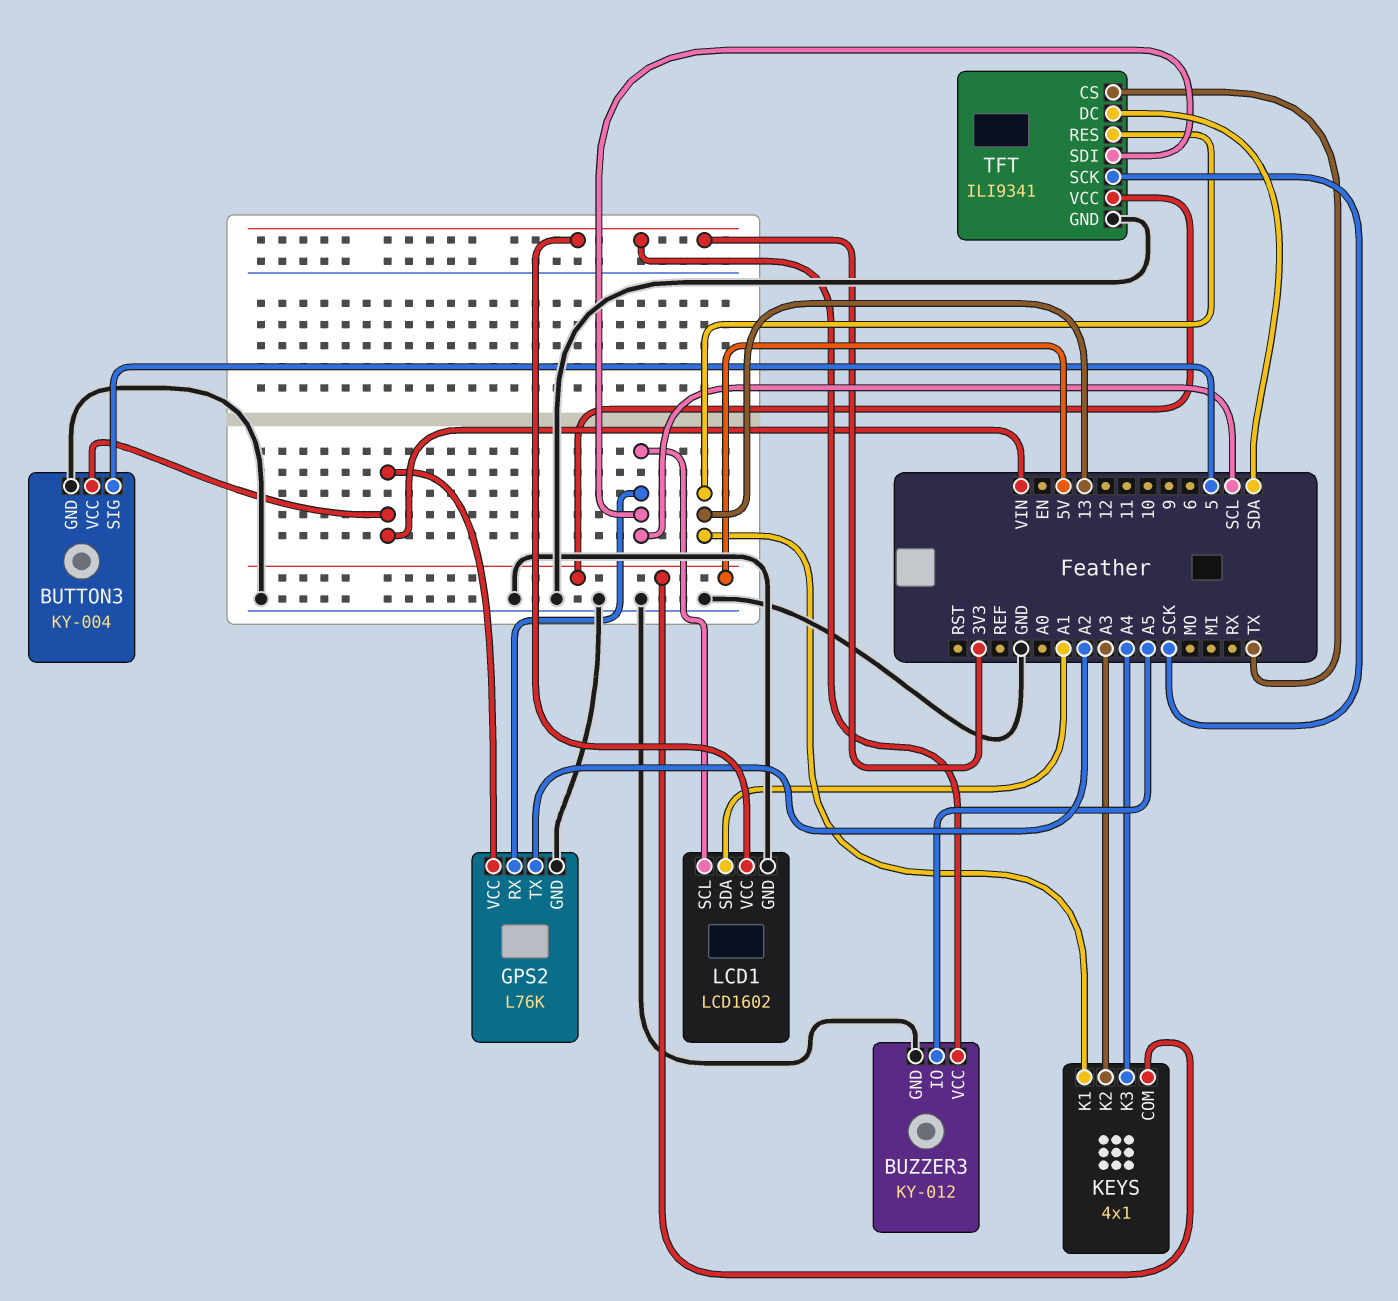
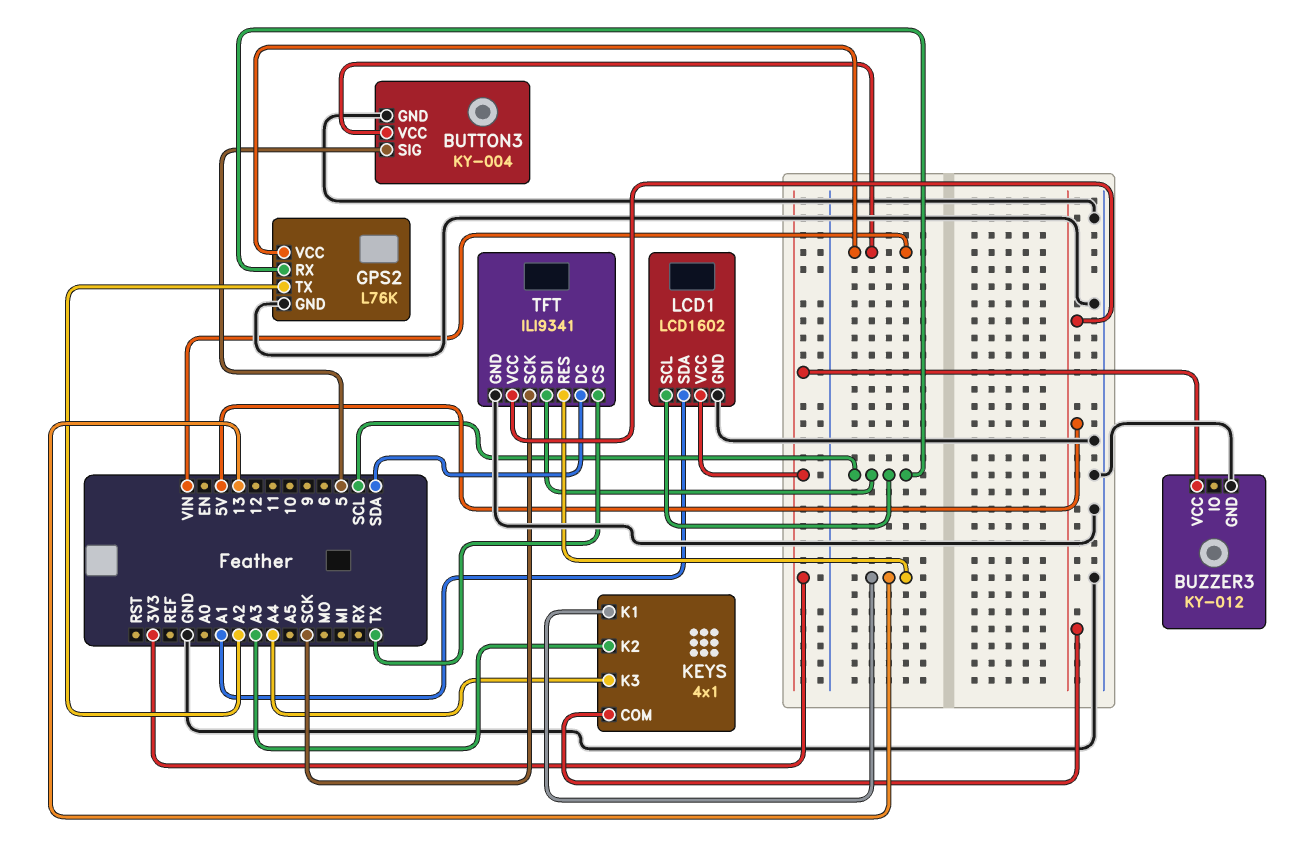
BUZZER3 pin IO: A5 -> none

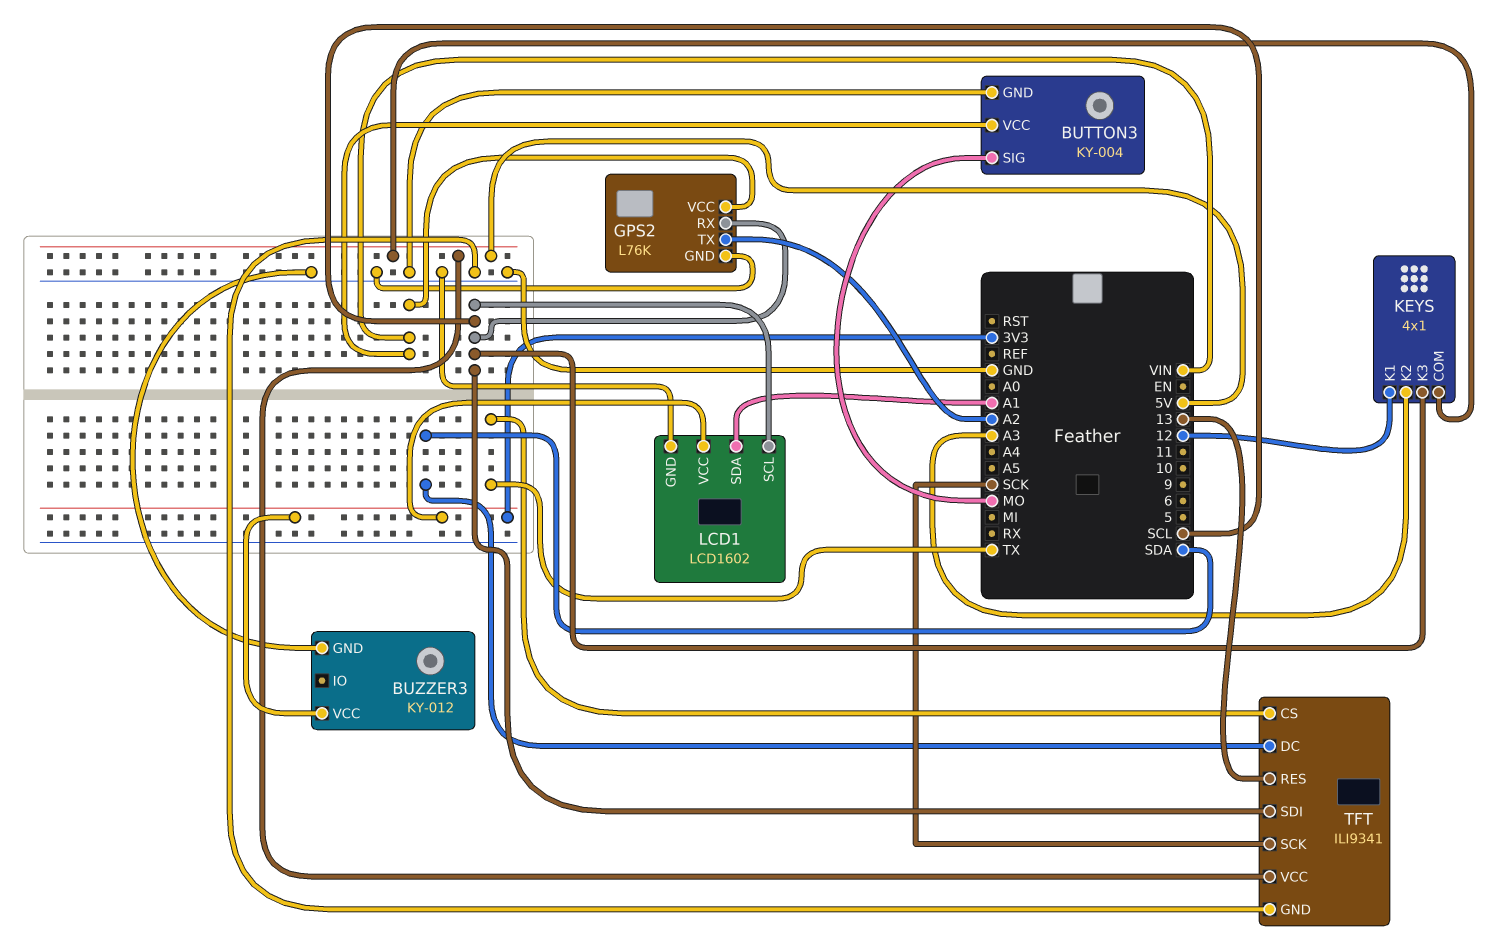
BUTTON3 pin SIG: 5 -> MO
KEYS pin K1: 13 -> 12
KEYS pin K3: A4 -> SCL

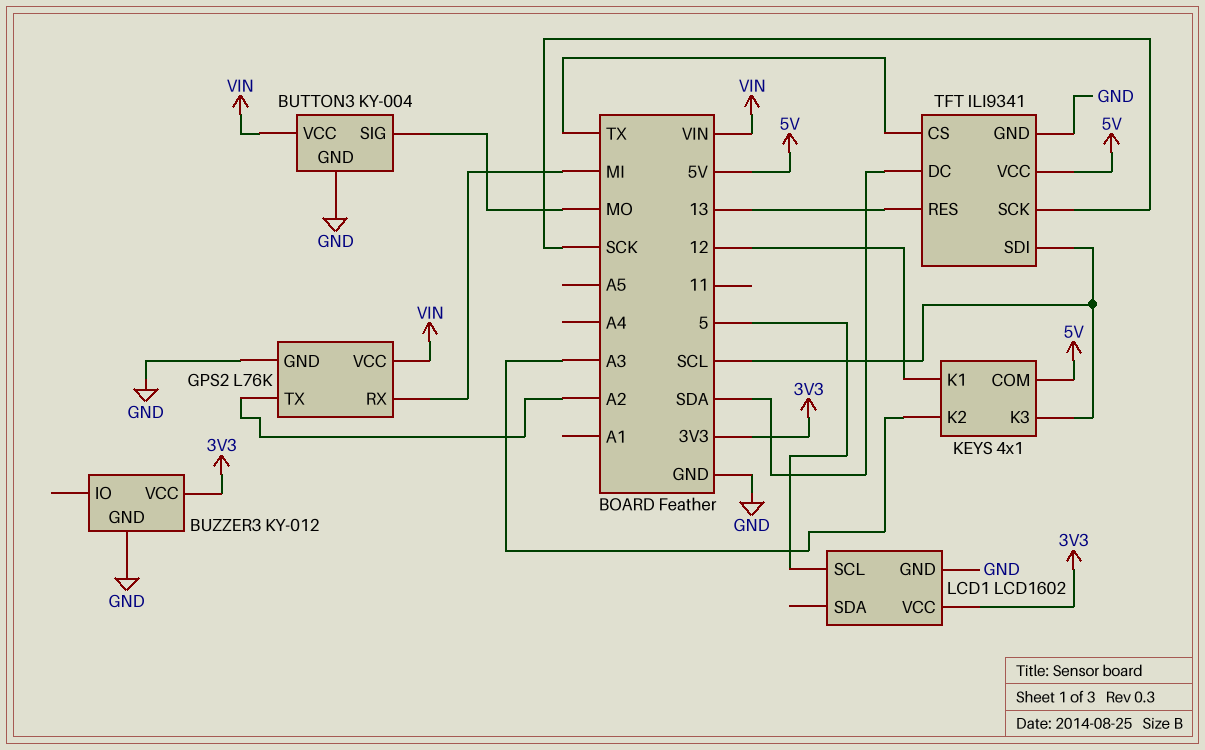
GPS2 pin RX: SCL -> MI
LCD1 pin SCL: SCL -> 5
LCD1 pin SDA: A1 -> none

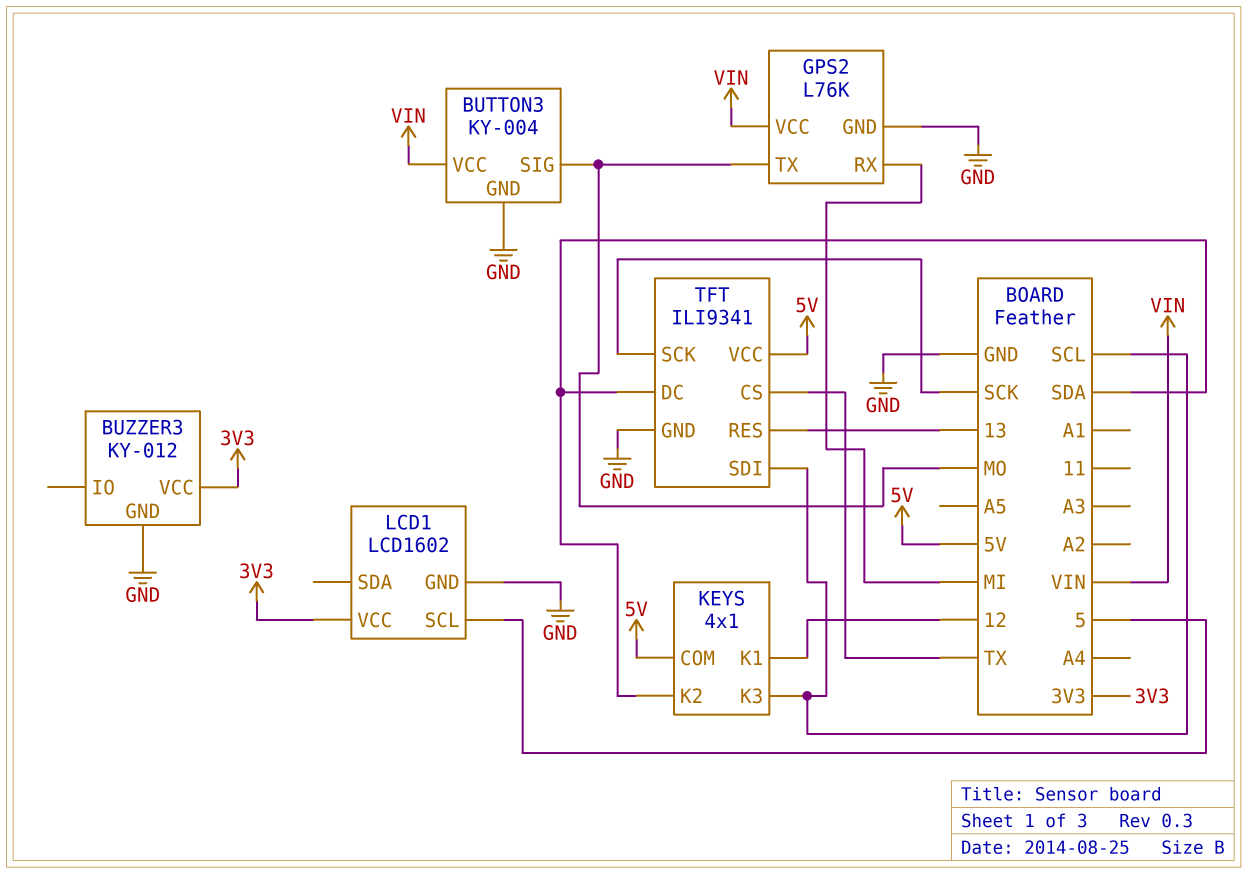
GPS2 pin TX: A2 -> MO
KEYS pin K2: A3 -> SDA

